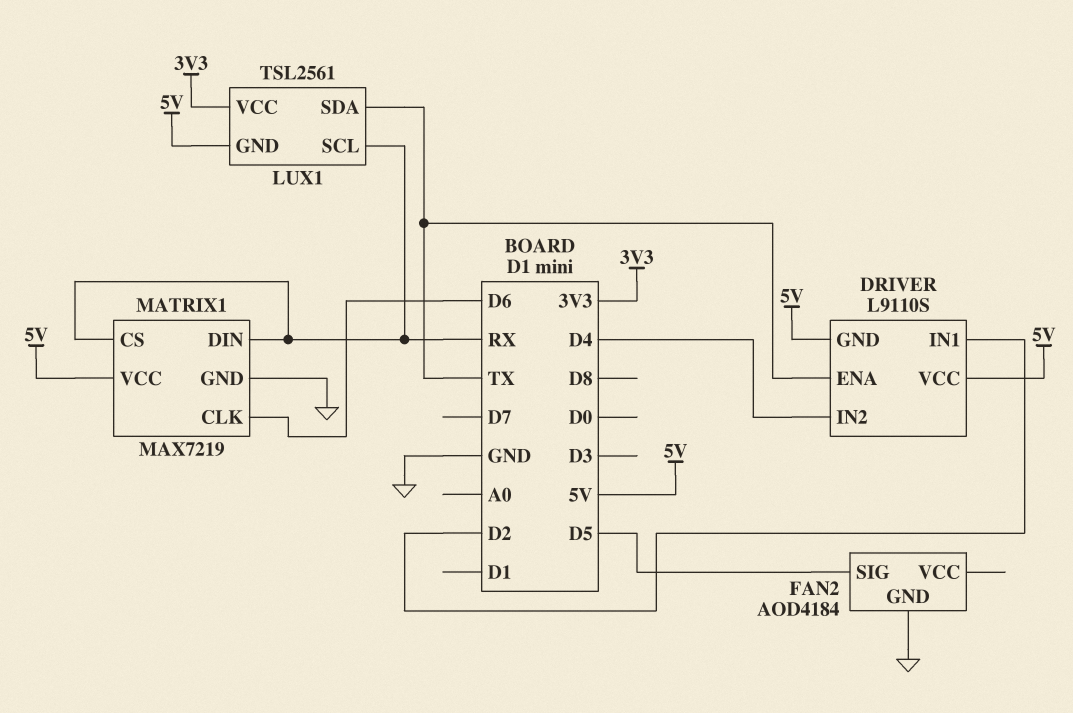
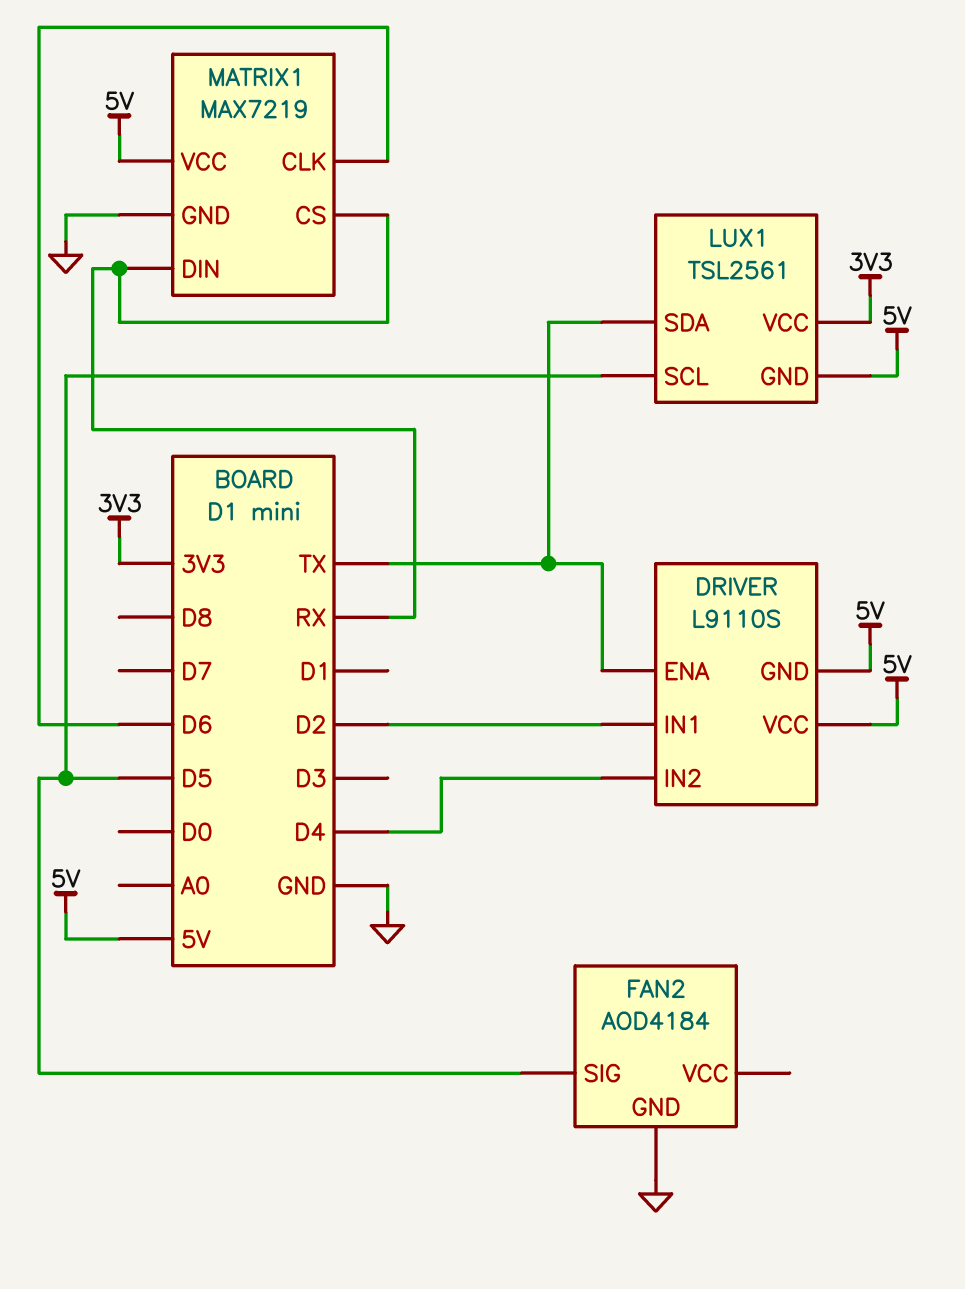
LUX1 pin SCL: RX -> D5

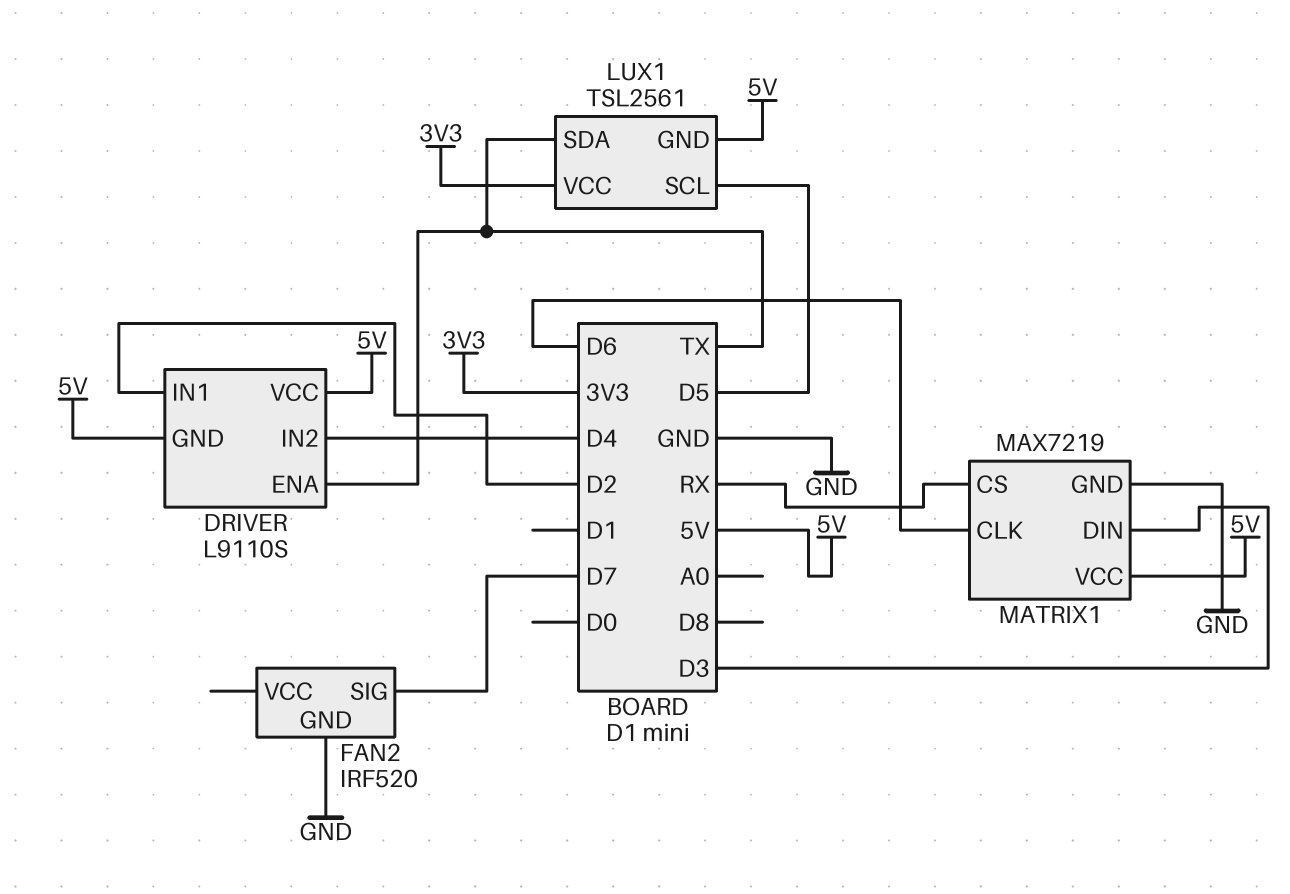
FAN2: AOD4184 -> IRF520
FAN2 pin SIG: D5 -> D7
MATRIX1 pin DIN: RX -> D3

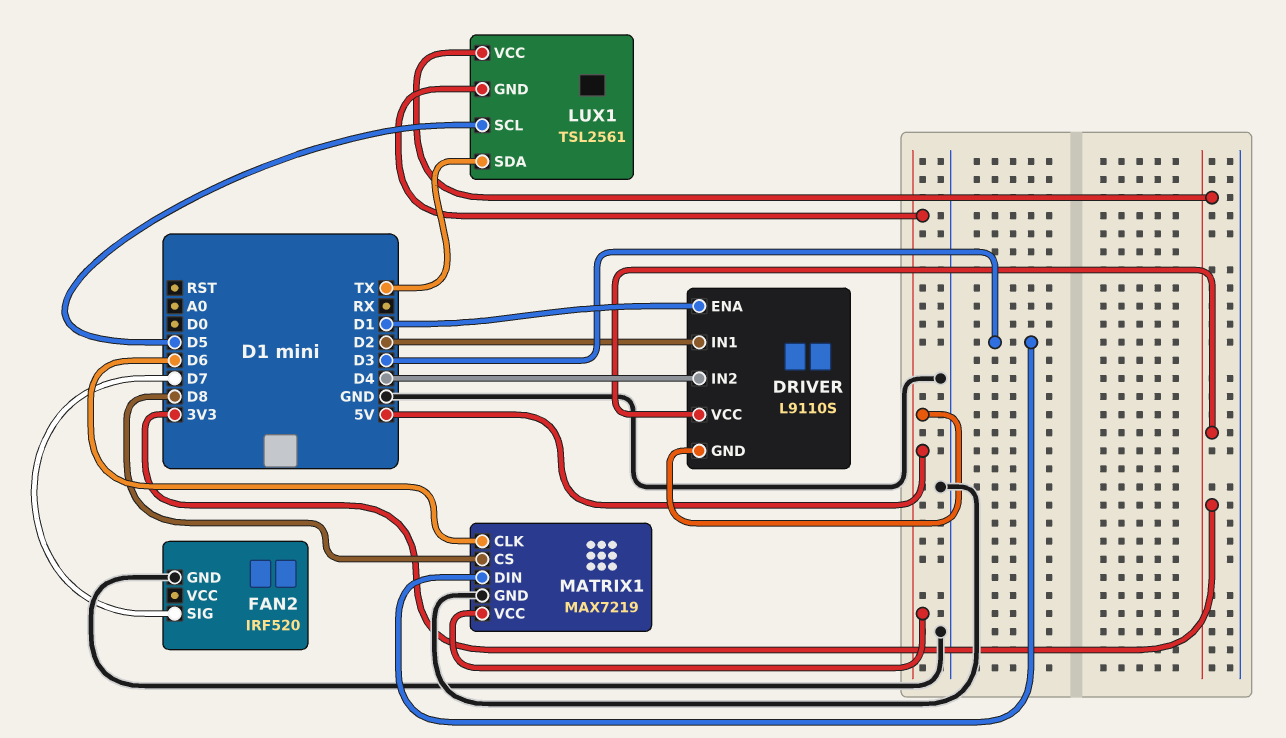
DRIVER pin ENA: TX -> D1
DRIVER pin VCC: 5V -> 3V3
MATRIX1 pin CS: RX -> D8

